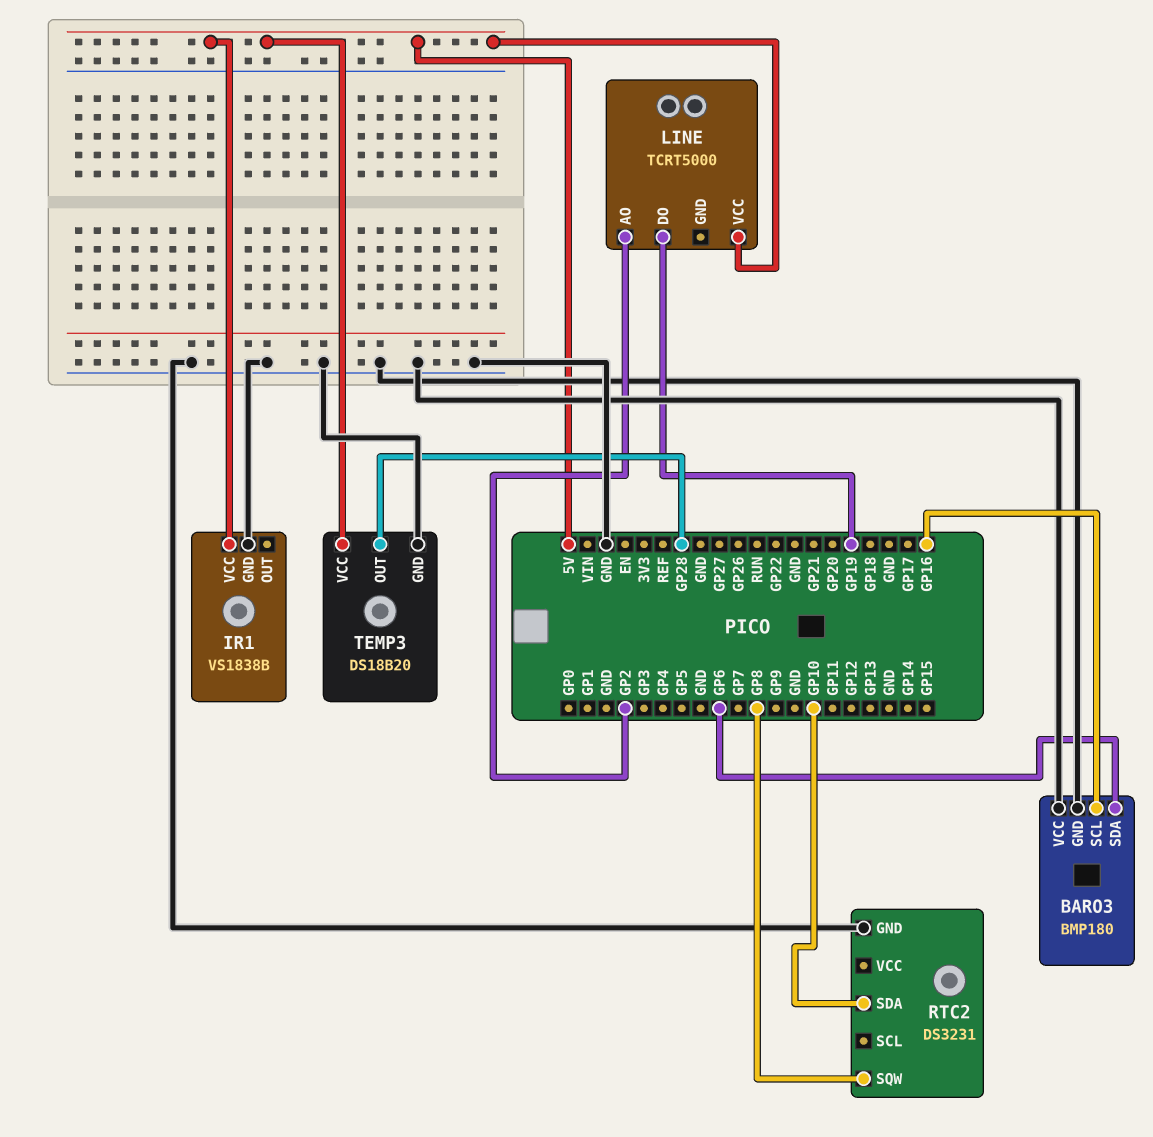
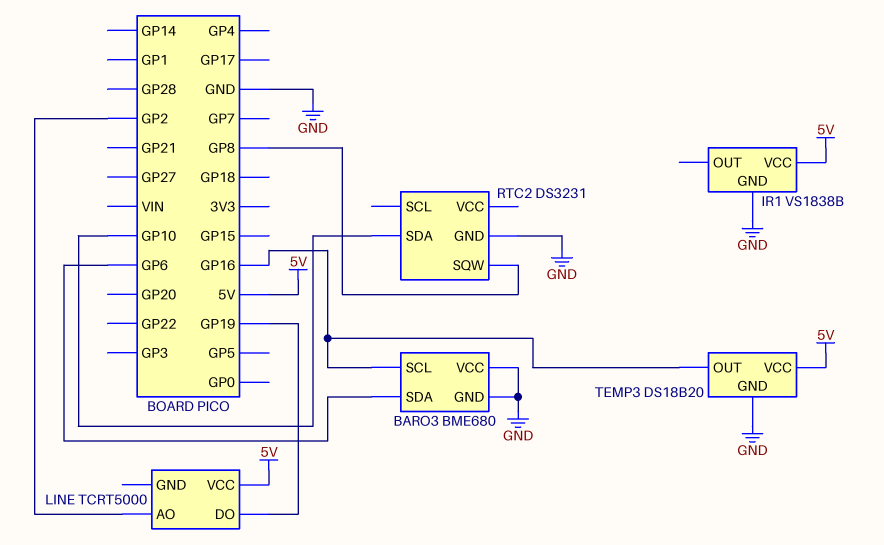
BARO3: BMP180 -> BME680
TEMP3 pin OUT: GP28 -> GP16

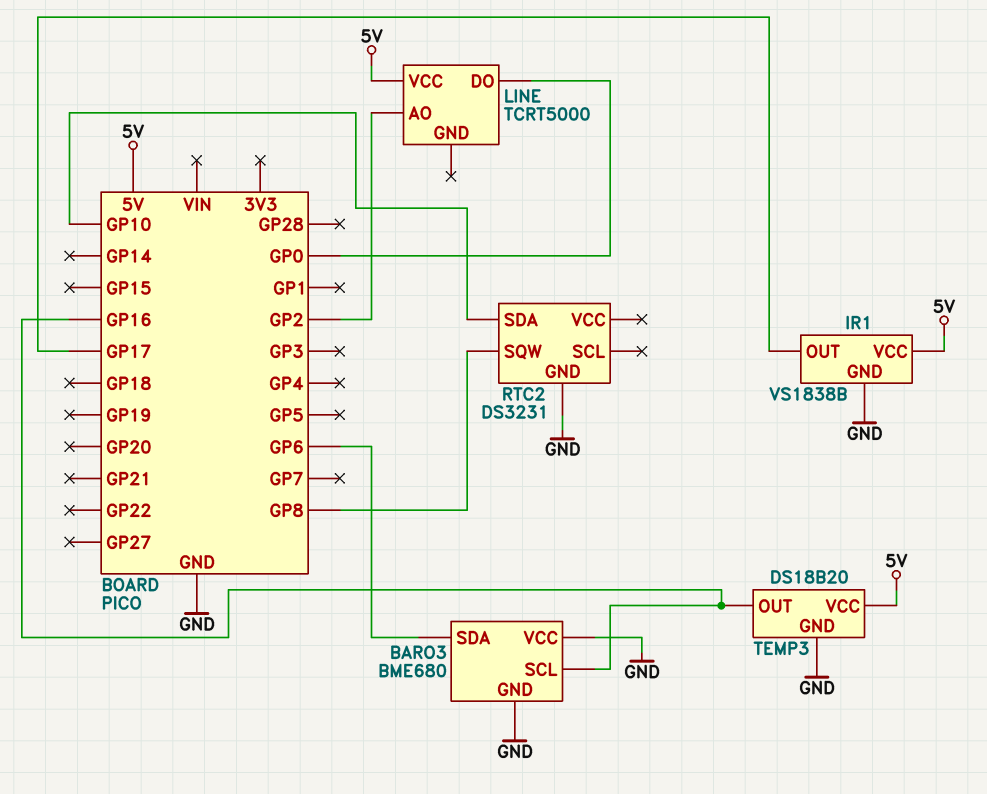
IR1 pin OUT: none -> GP17
LINE pin DO: GP19 -> GP0

